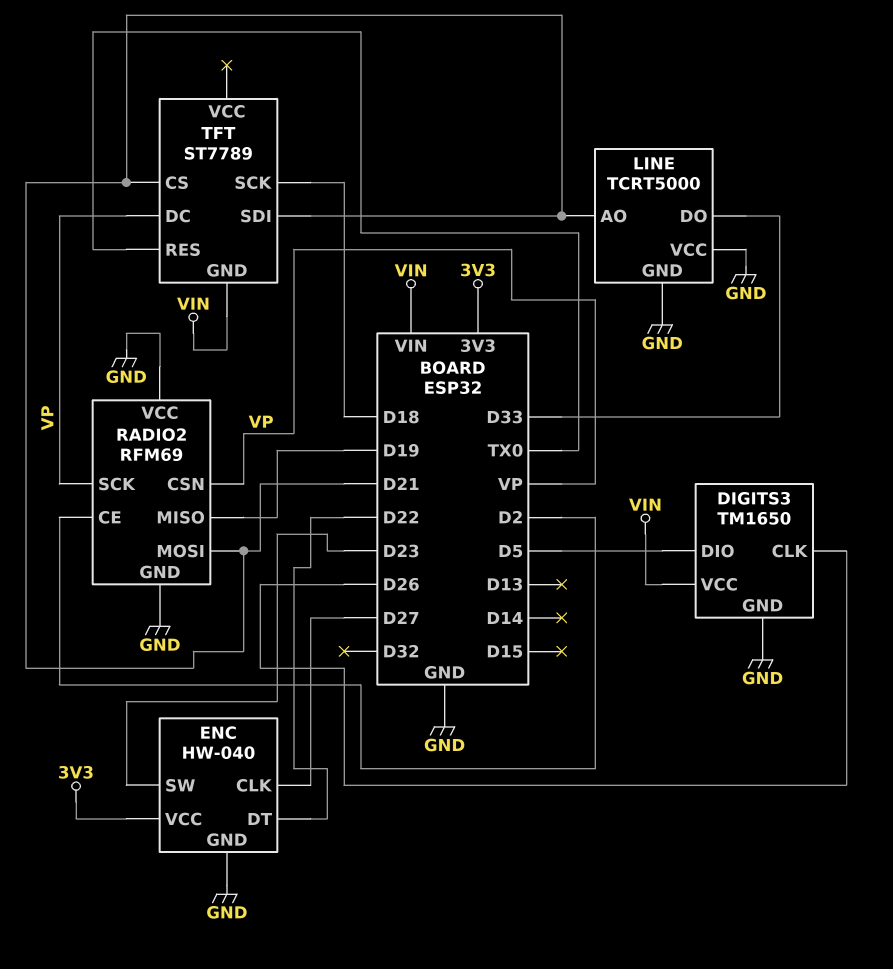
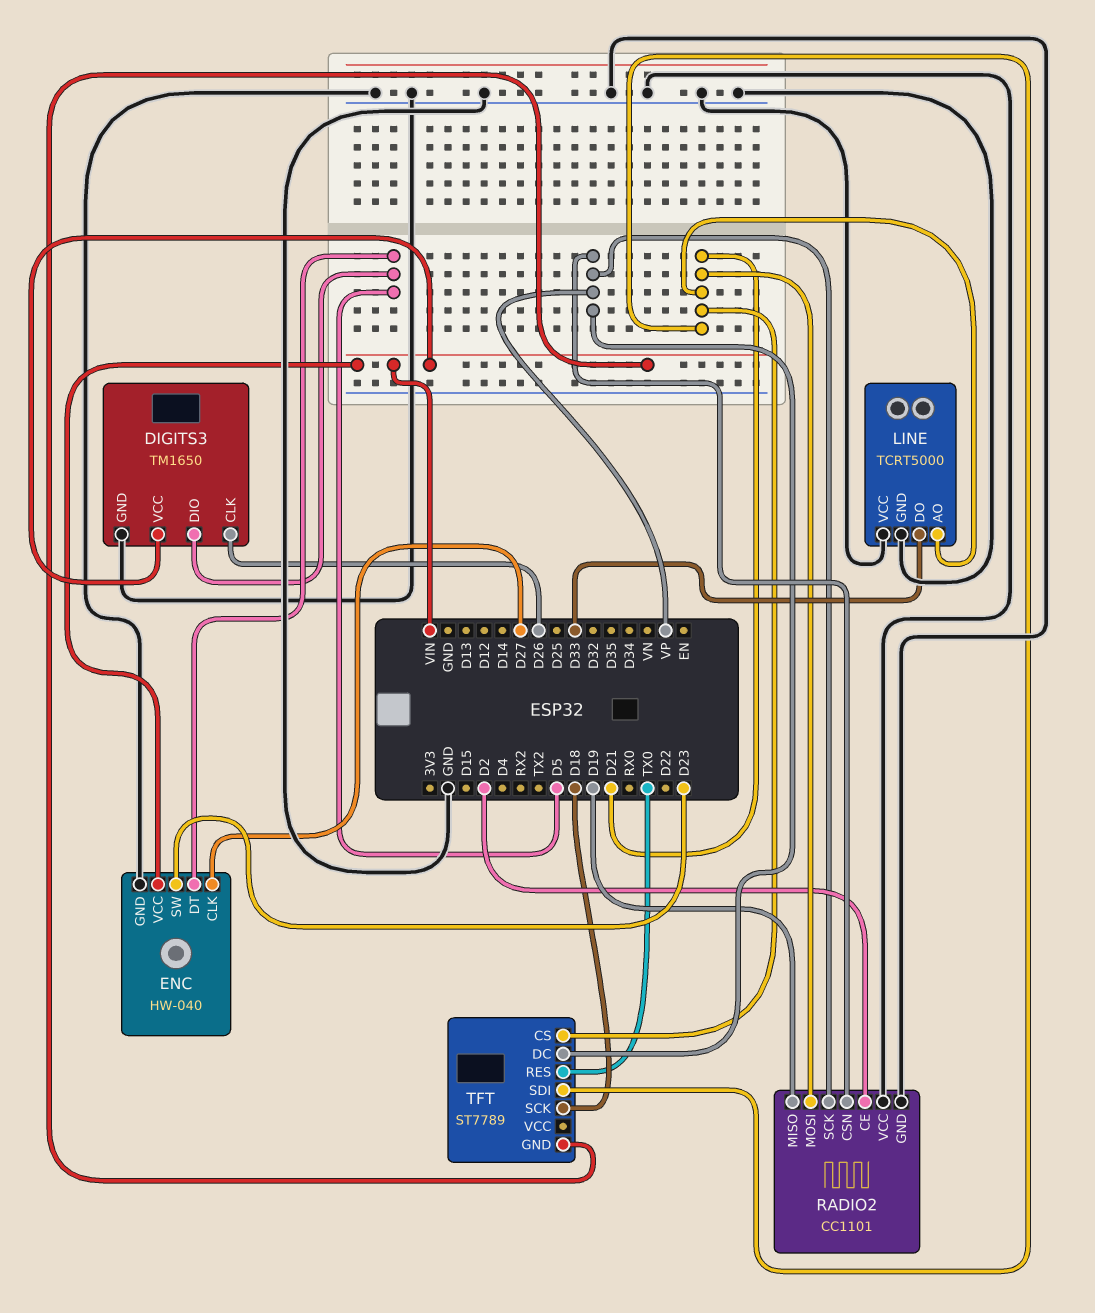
ENC pin DT: D22 -> D5
ENC pin VCC: 3V3 -> VIN
RADIO2: RFM69 -> CC1101

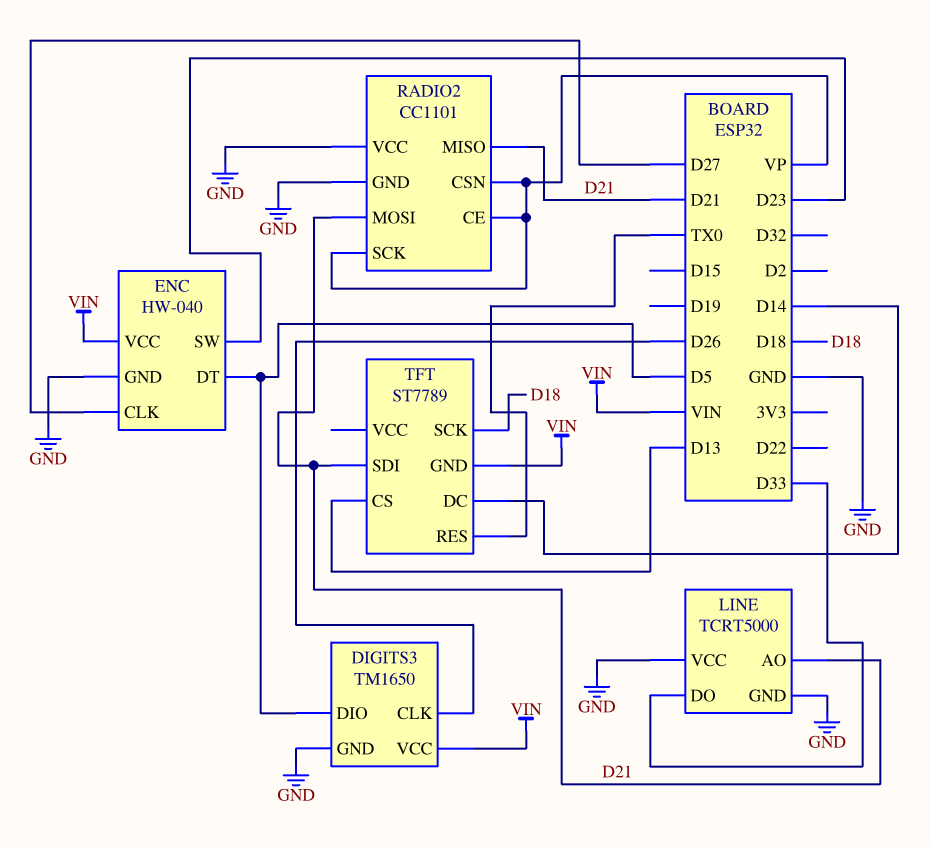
RADIO2 pin CE: D2 -> VP
RADIO2 pin MISO: D19 -> D21
TFT pin CS: D21 -> D13
TFT pin DC: VP -> D14

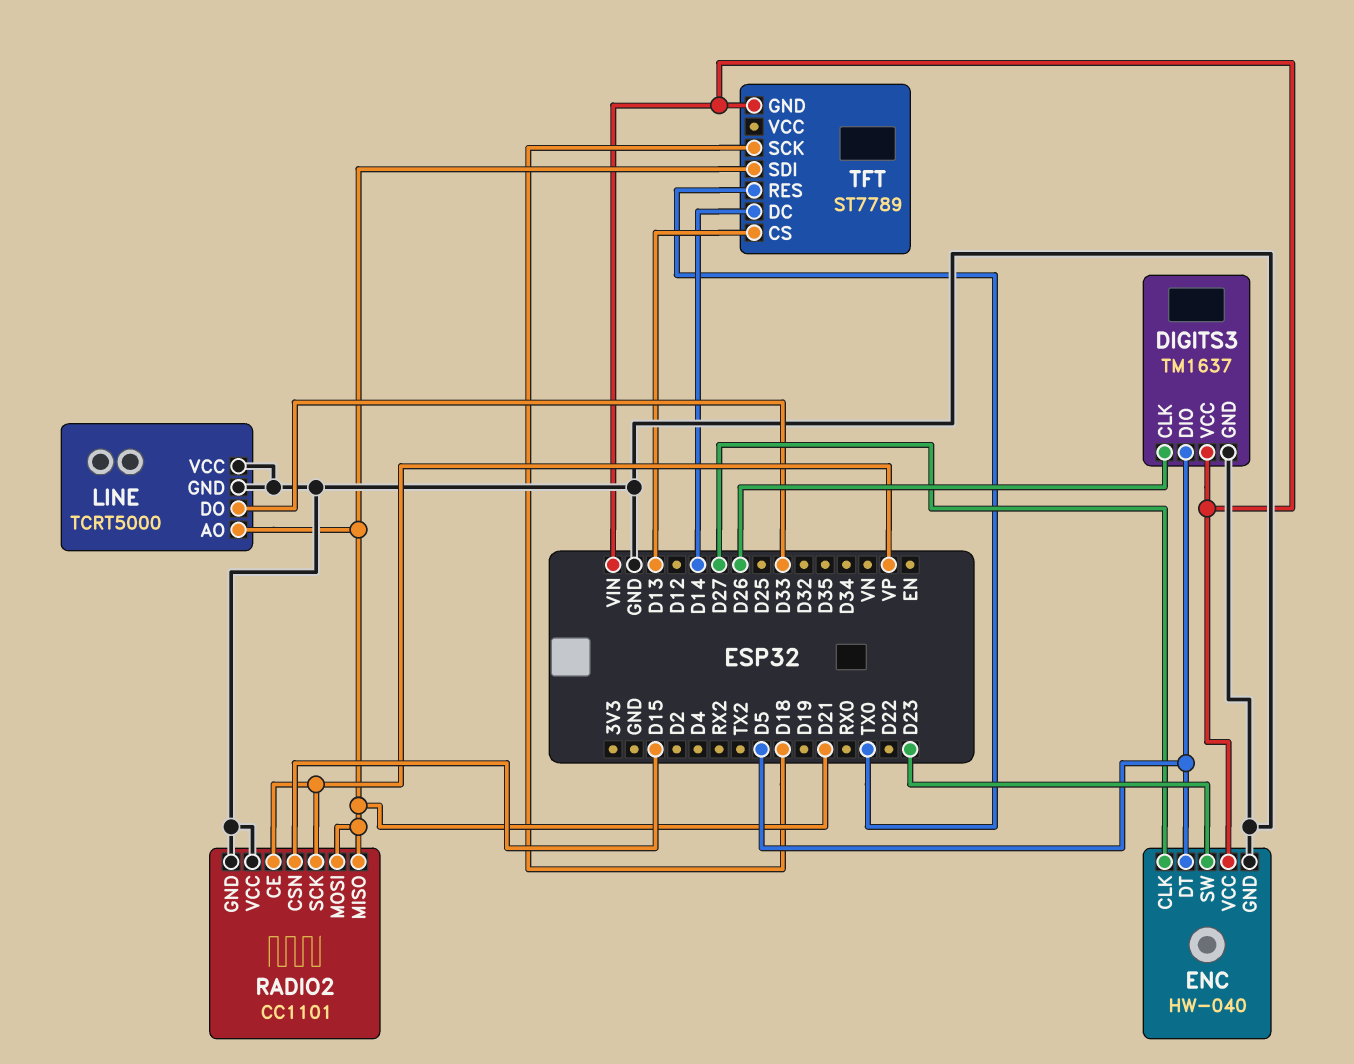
DIGITS3: TM1650 -> TM1637
RADIO2 pin CSN: VP -> D15

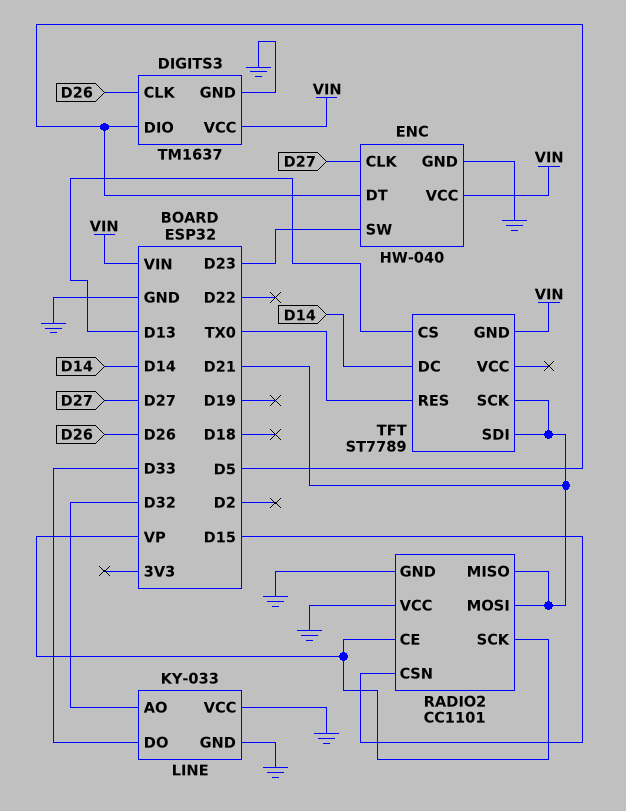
LINE: TCRT5000 -> KY-033
LINE pin AO: D21 -> D32
TFT pin SCK: D18 -> D21

